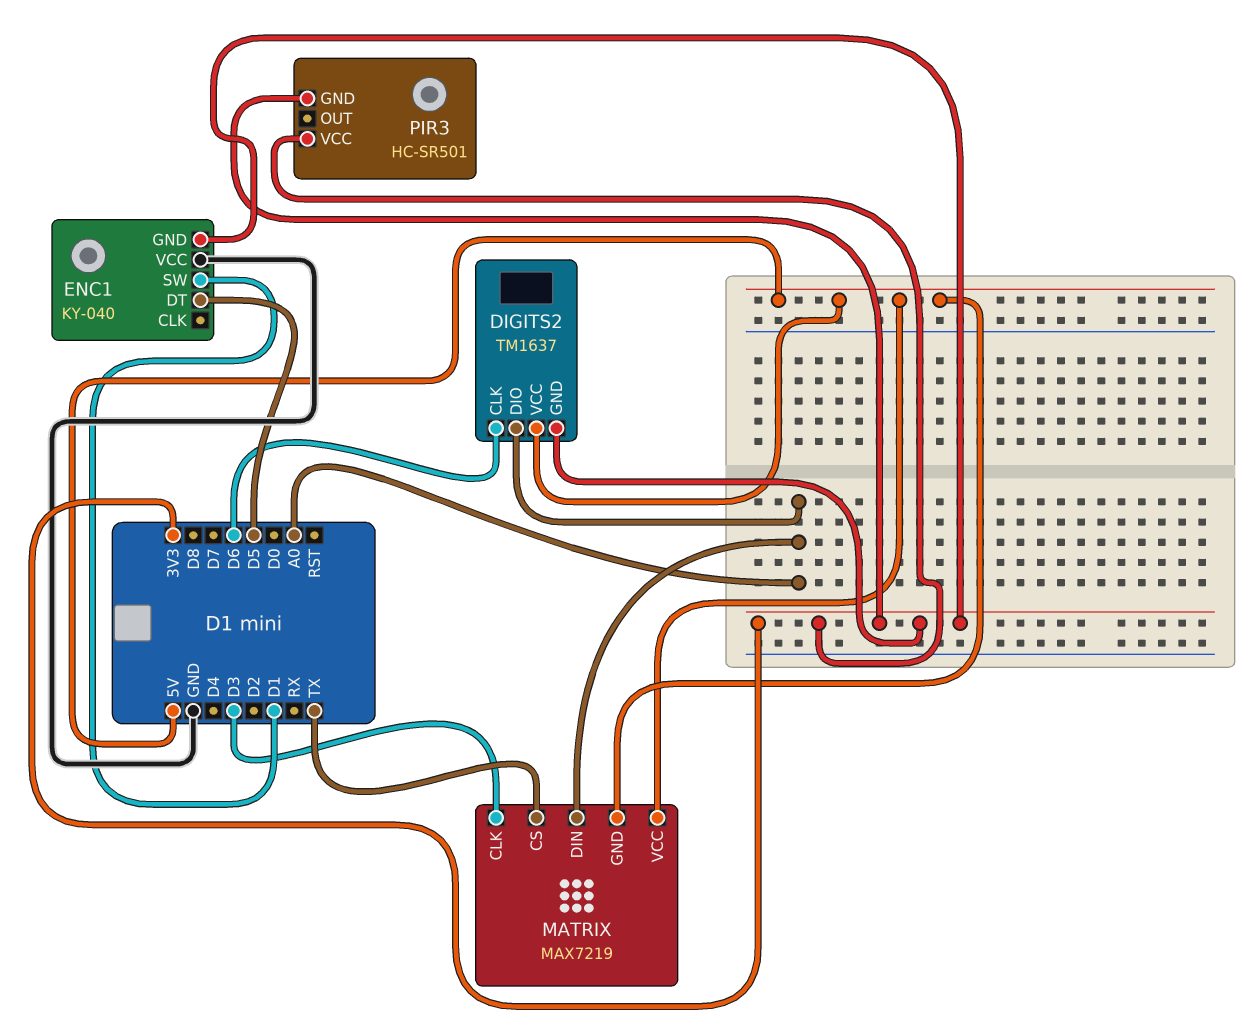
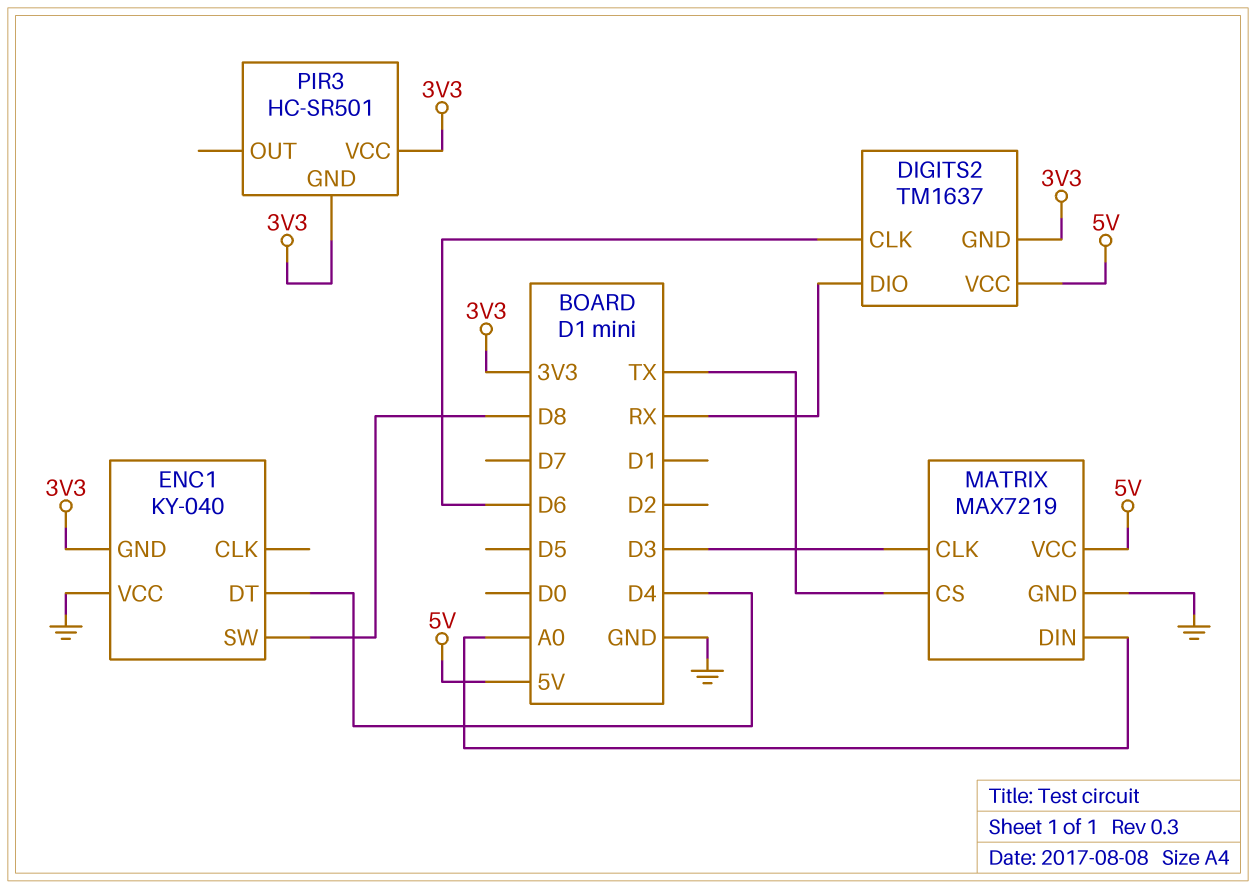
DIGITS2 pin DIO: A0 -> RX
ENC1 pin DT: D5 -> D4
ENC1 pin SW: D1 -> D8
MATRIX pin GND: 5V -> GND

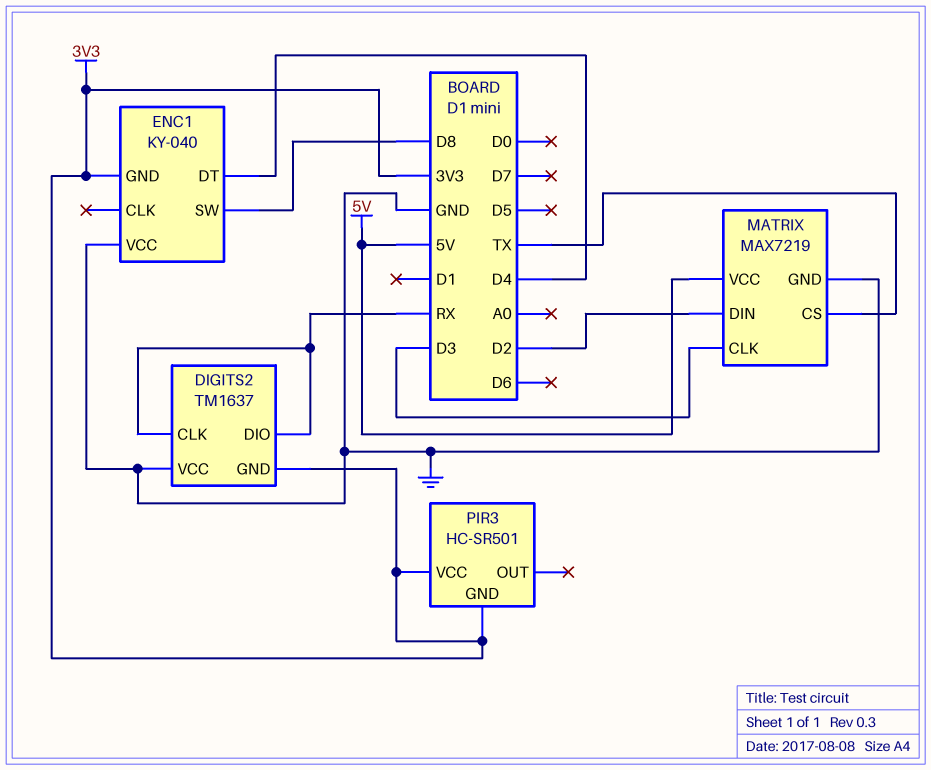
DIGITS2 pin CLK: D6 -> RX
DIGITS2 pin VCC: 5V -> GND
MATRIX pin DIN: A0 -> D2

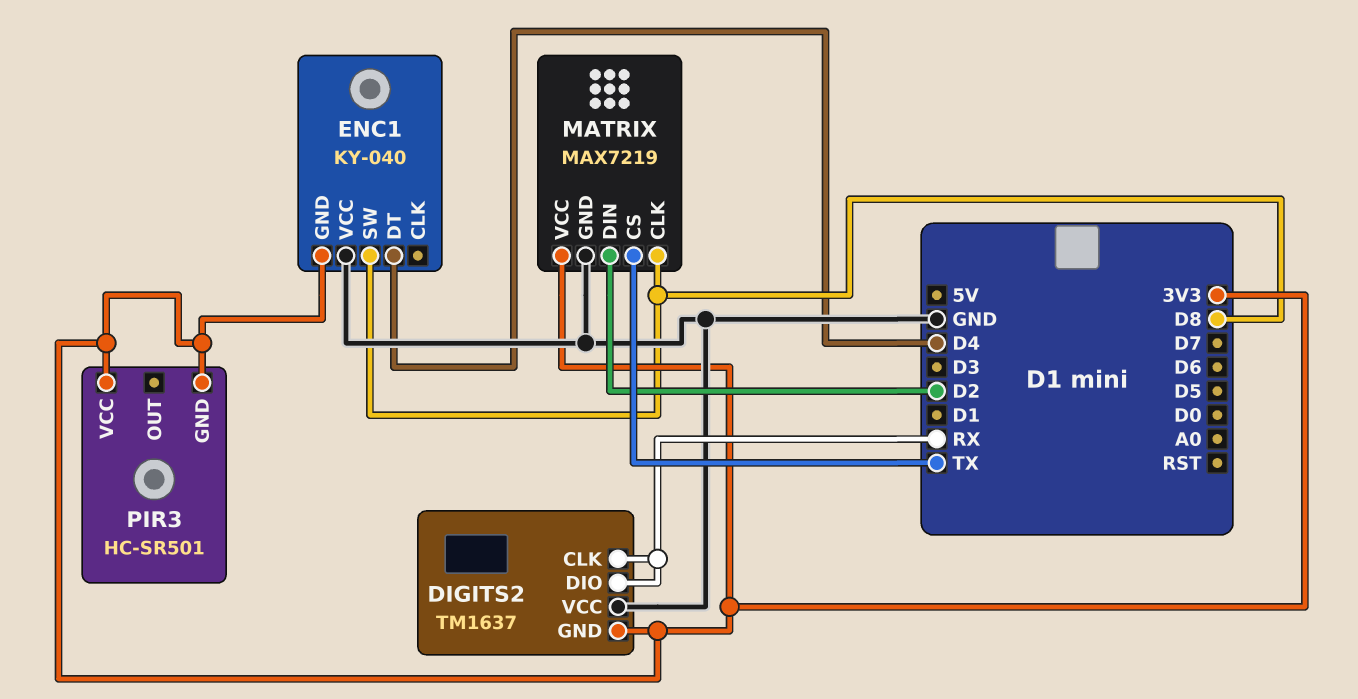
MATRIX pin CLK: D3 -> D8
MATRIX pin VCC: 5V -> 3V3

